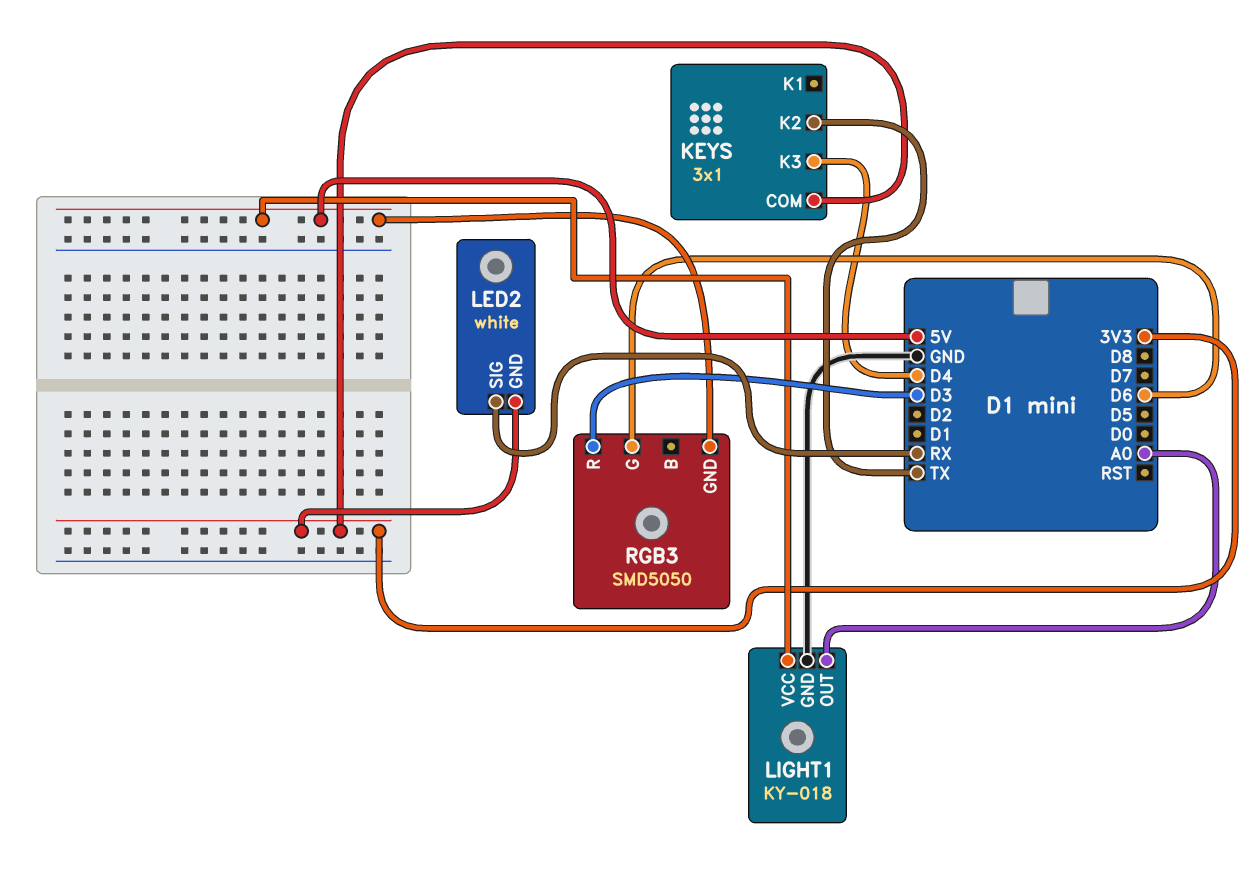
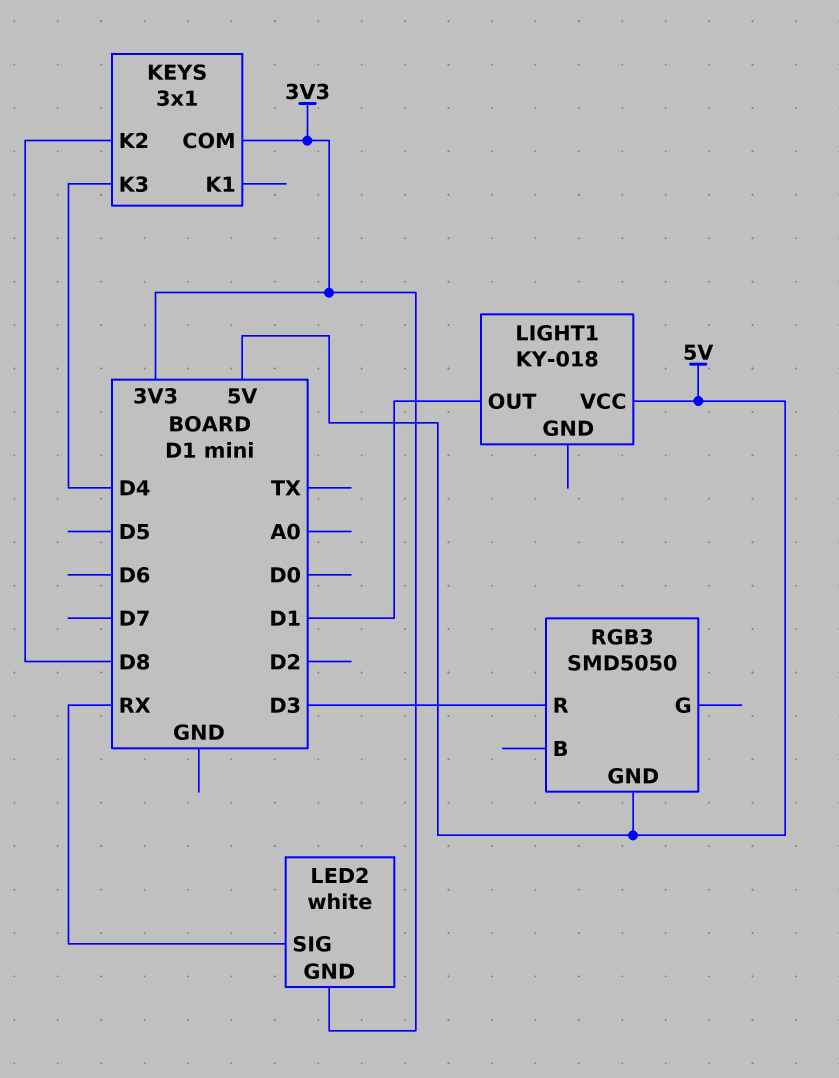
KEYS pin K2: TX -> D8
LIGHT1 pin GND: GND -> none
LIGHT1 pin OUT: A0 -> D1
RGB3 pin G: D6 -> none

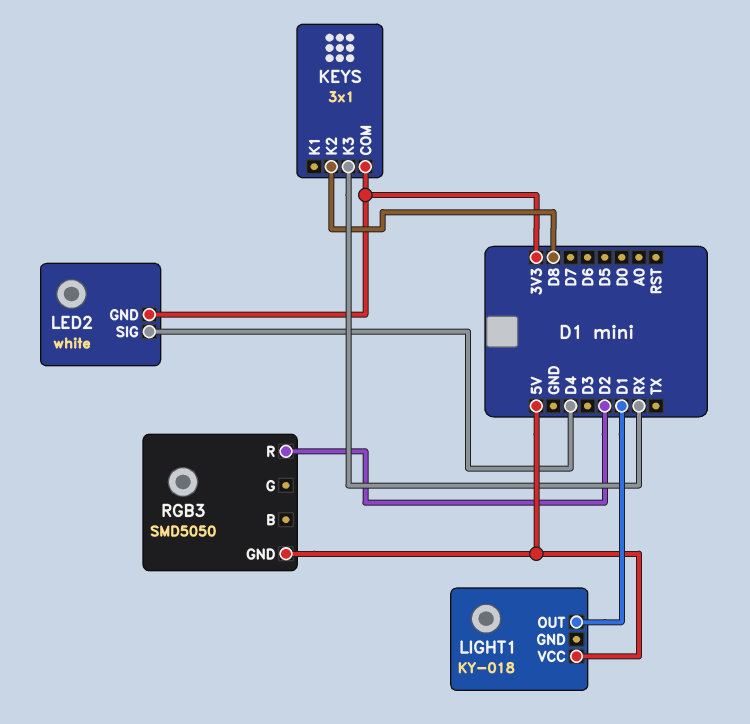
KEYS pin K3: D4 -> RX
LED2 pin SIG: RX -> D4
RGB3 pin R: D3 -> D2

